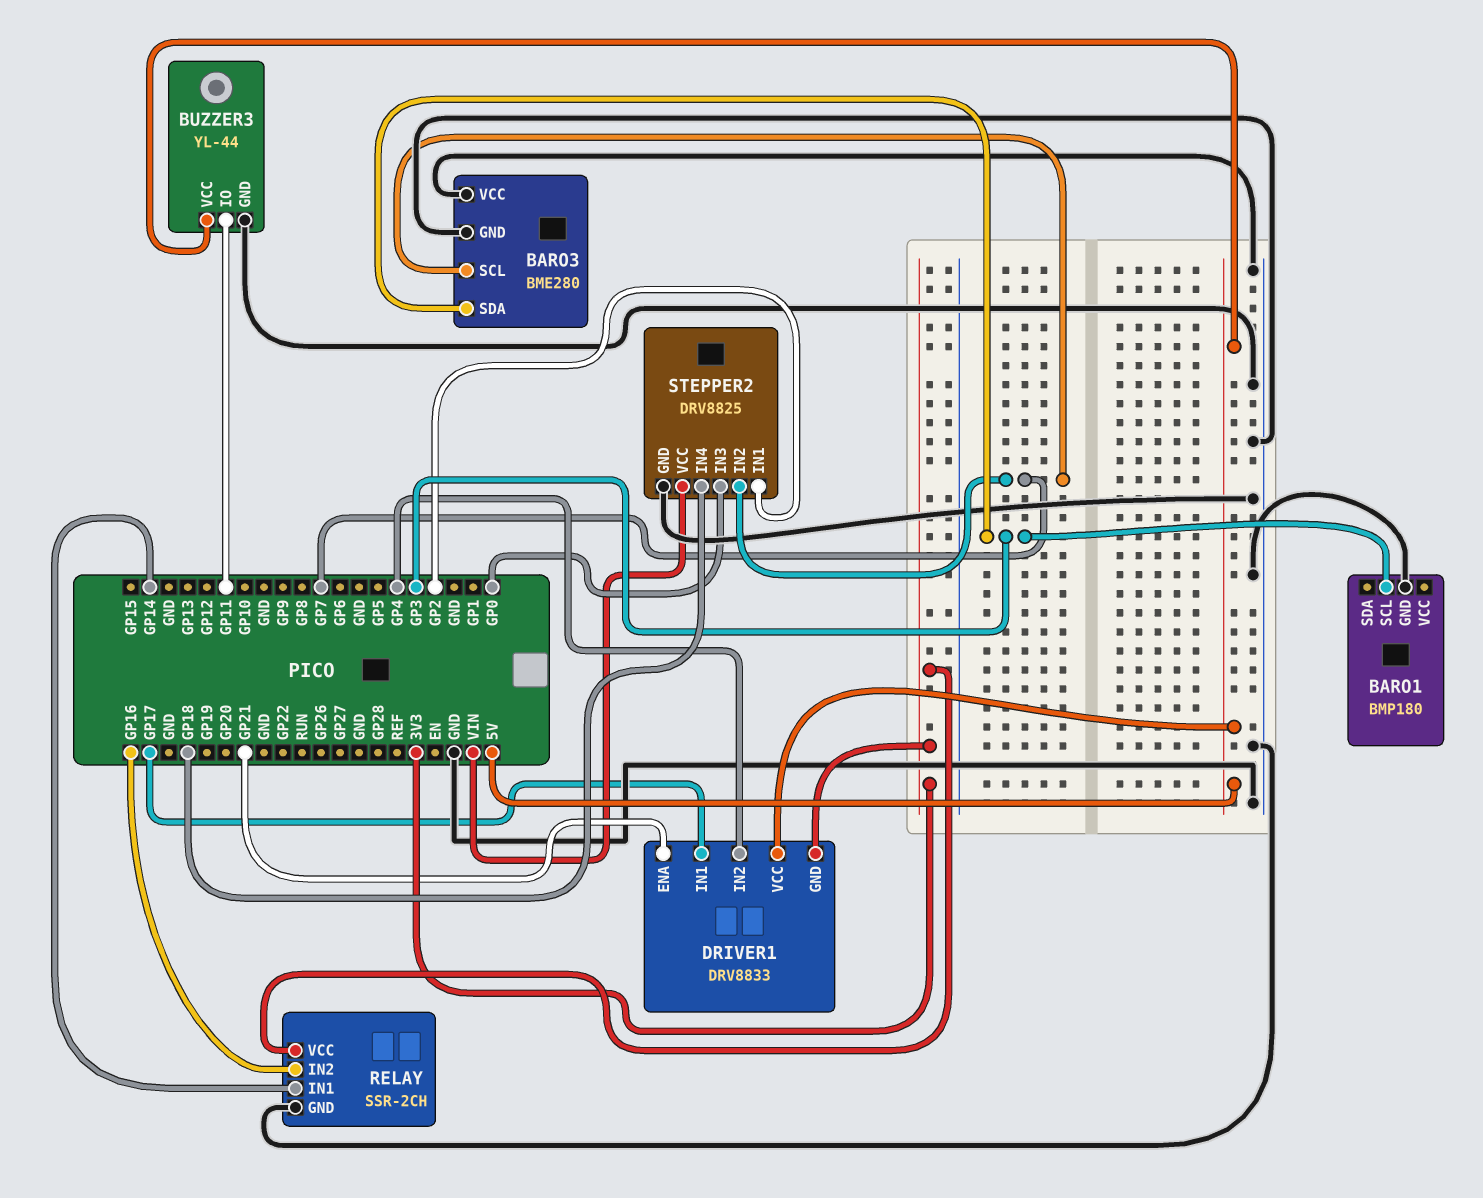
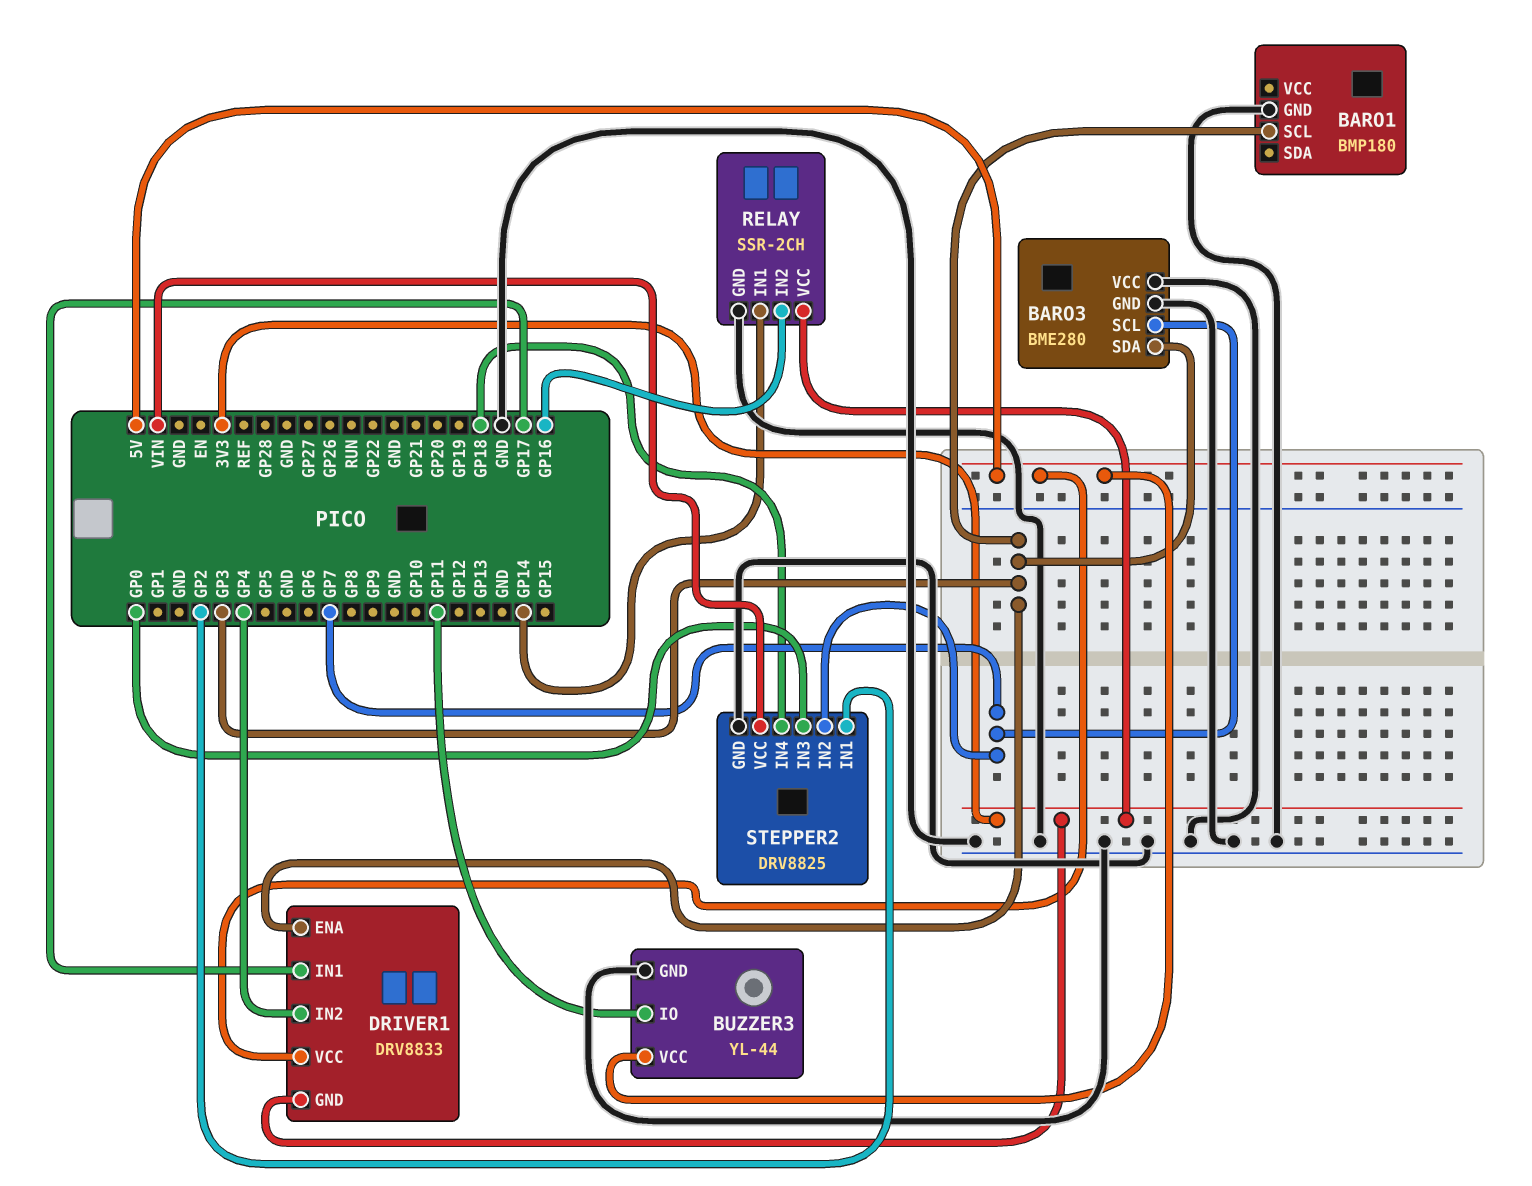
DRIVER1 pin ENA: GP21 -> GP3

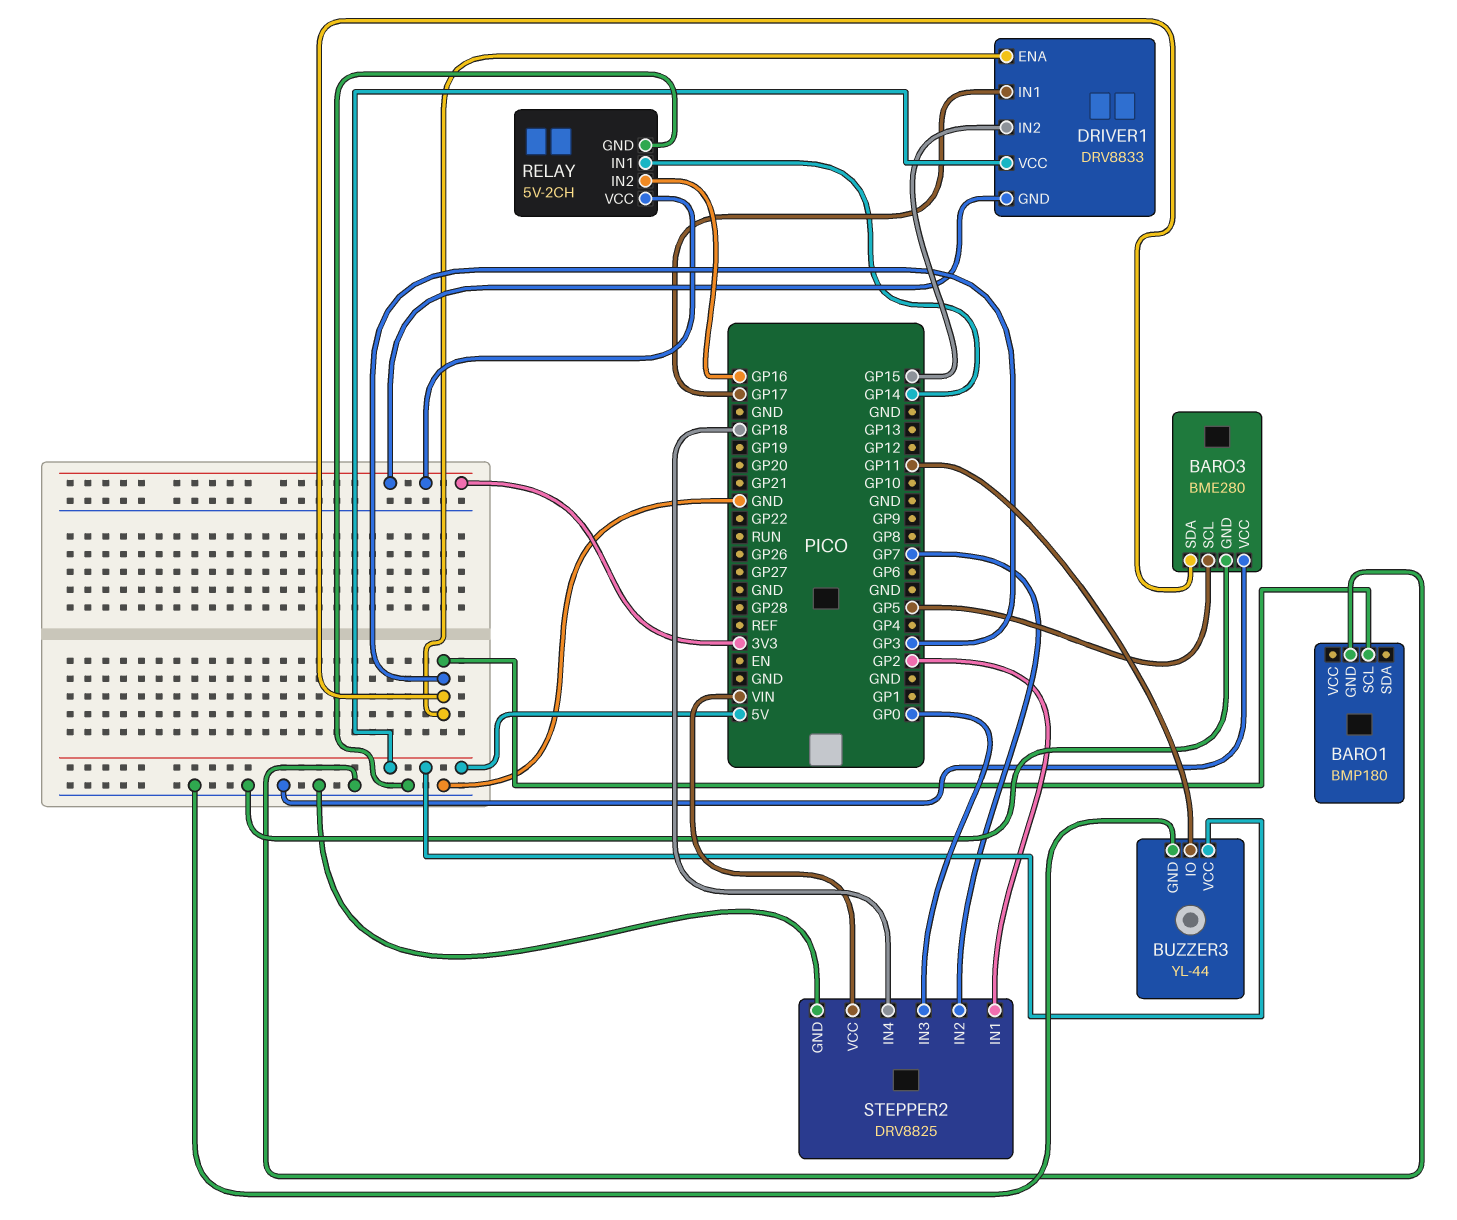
BARO3 pin SCL: GP7 -> GP5
DRIVER1 pin IN2: GP4 -> GP15
RELAY: SSR-2CH -> 5V-2CH

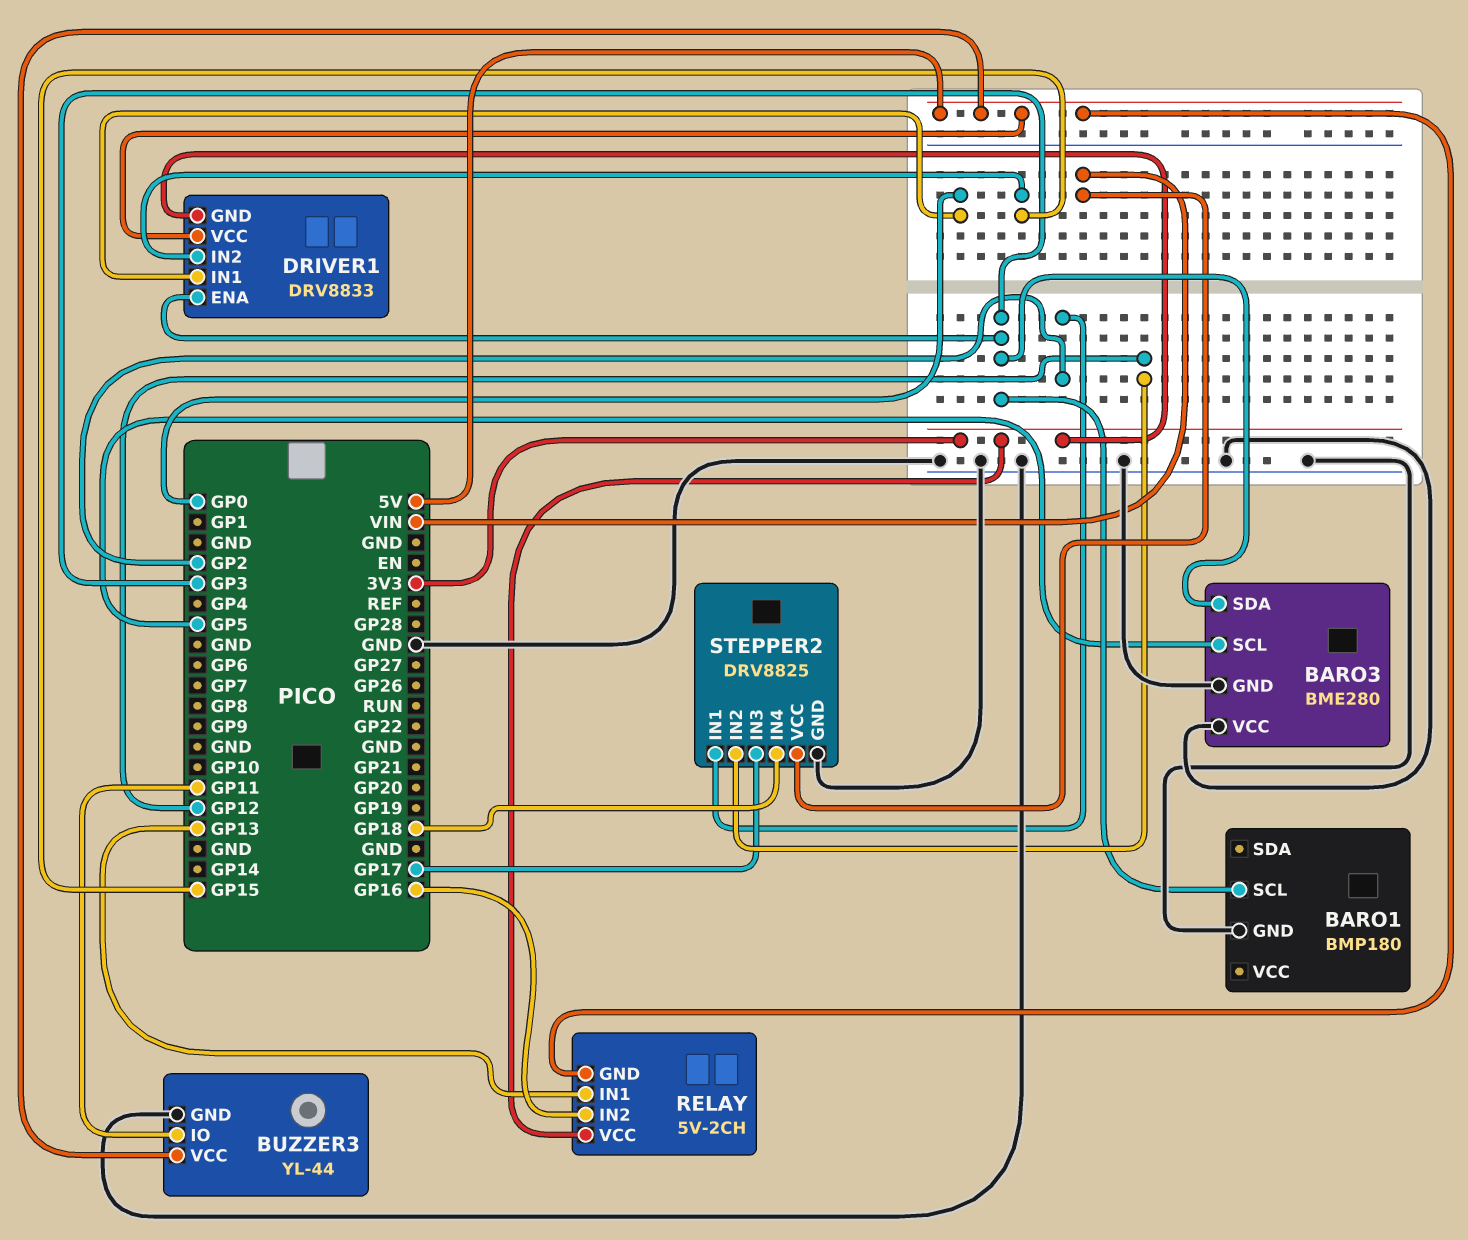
DRIVER1 pin IN1: GP17 -> GP0
RELAY pin GND: GND -> 5V
RELAY pin IN1: GP14 -> GP13
STEPPER2 pin IN2: GP7 -> GP12
STEPPER2 pin IN3: GP0 -> GP17

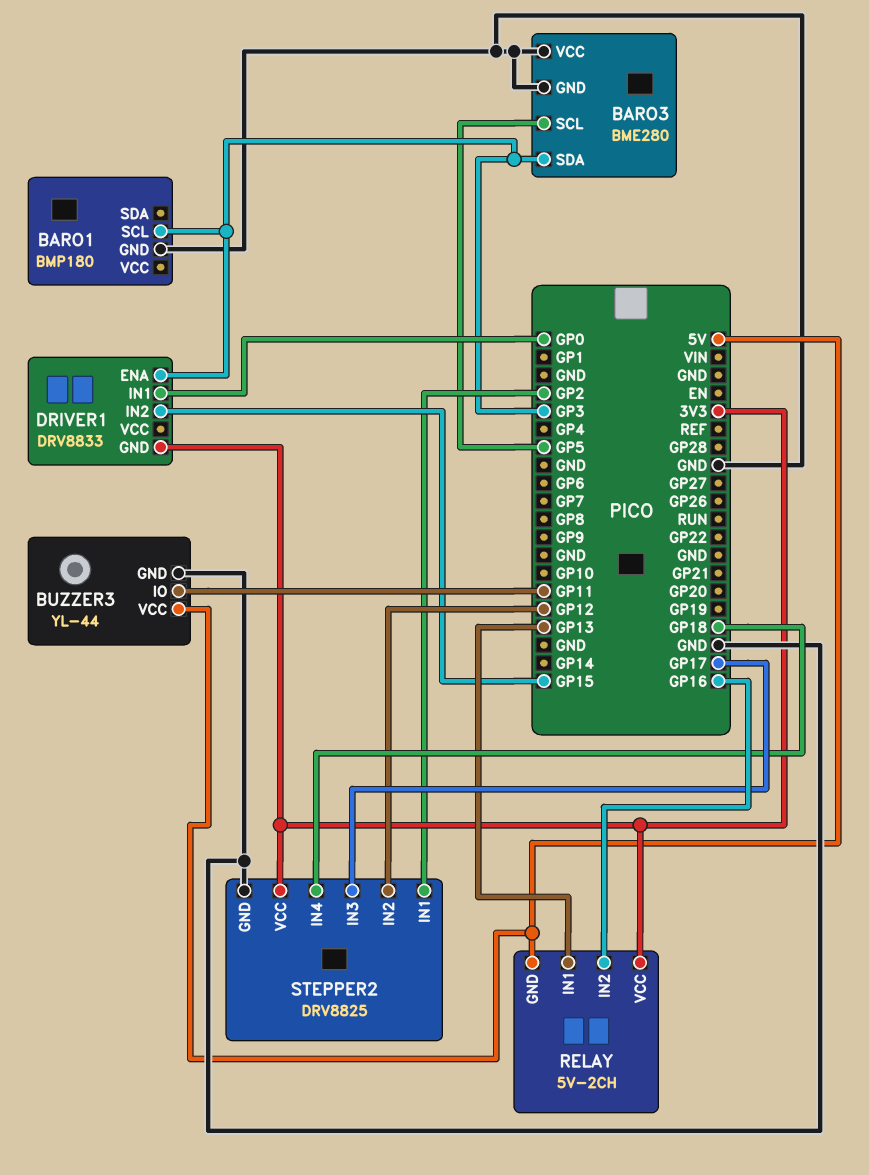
DRIVER1 pin VCC: 5V -> none
STEPPER2 pin VCC: VIN -> 3V3

